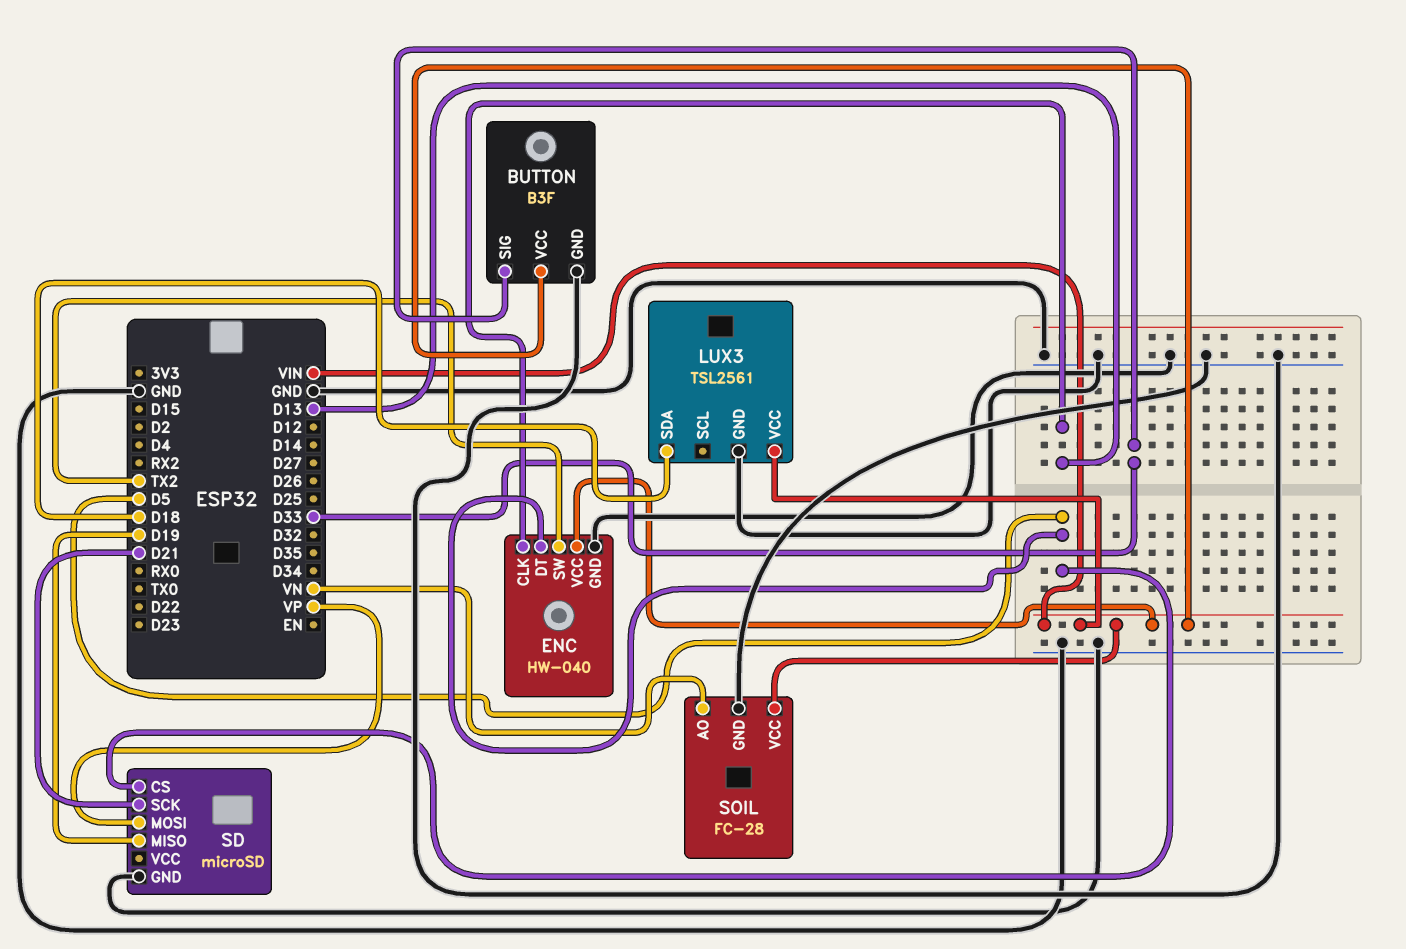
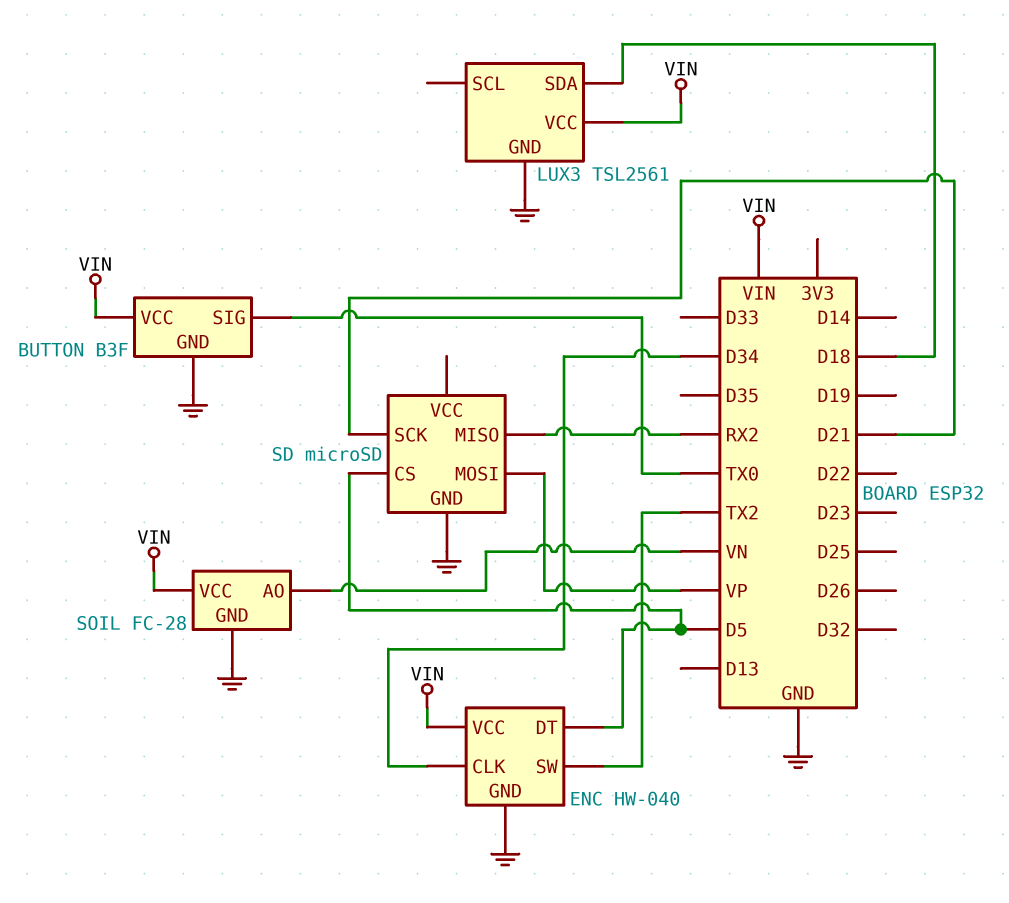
BUTTON pin SIG: D33 -> TX0
ENC pin CLK: D13 -> D34
SD pin MISO: D19 -> RX2

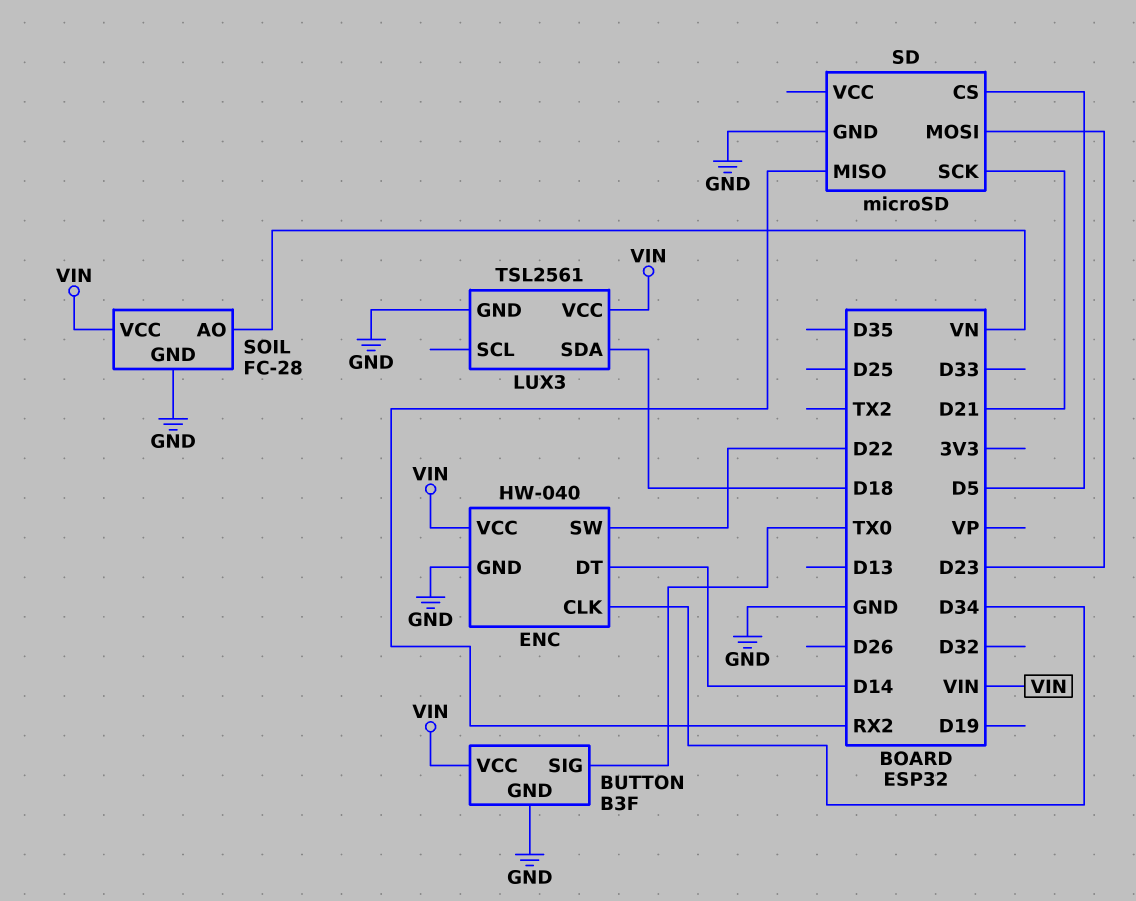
ENC pin DT: D5 -> D14
ENC pin SW: TX2 -> D22
SD pin MOSI: VP -> D23

